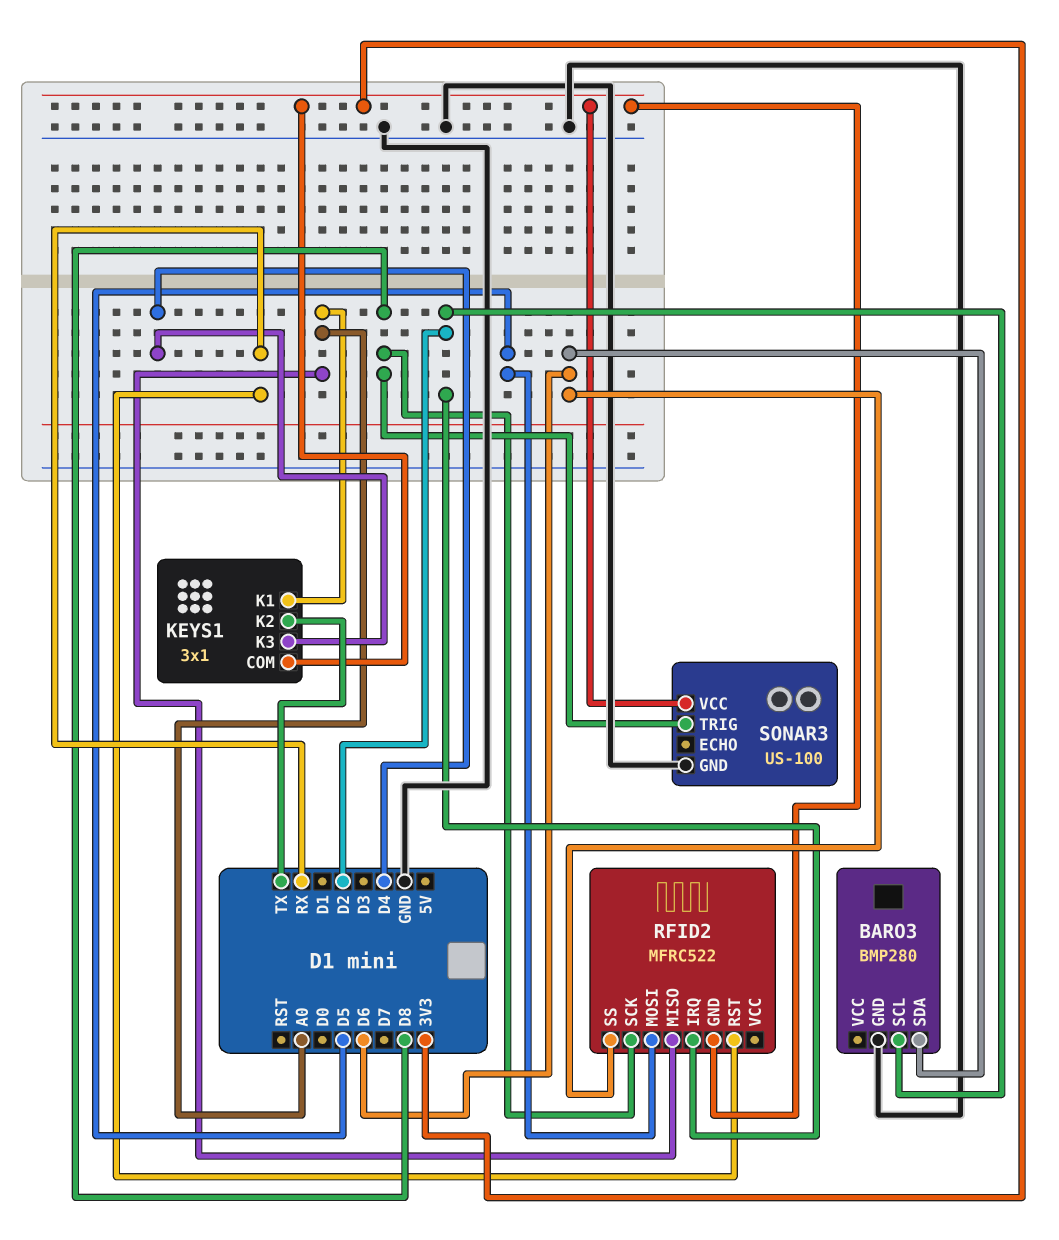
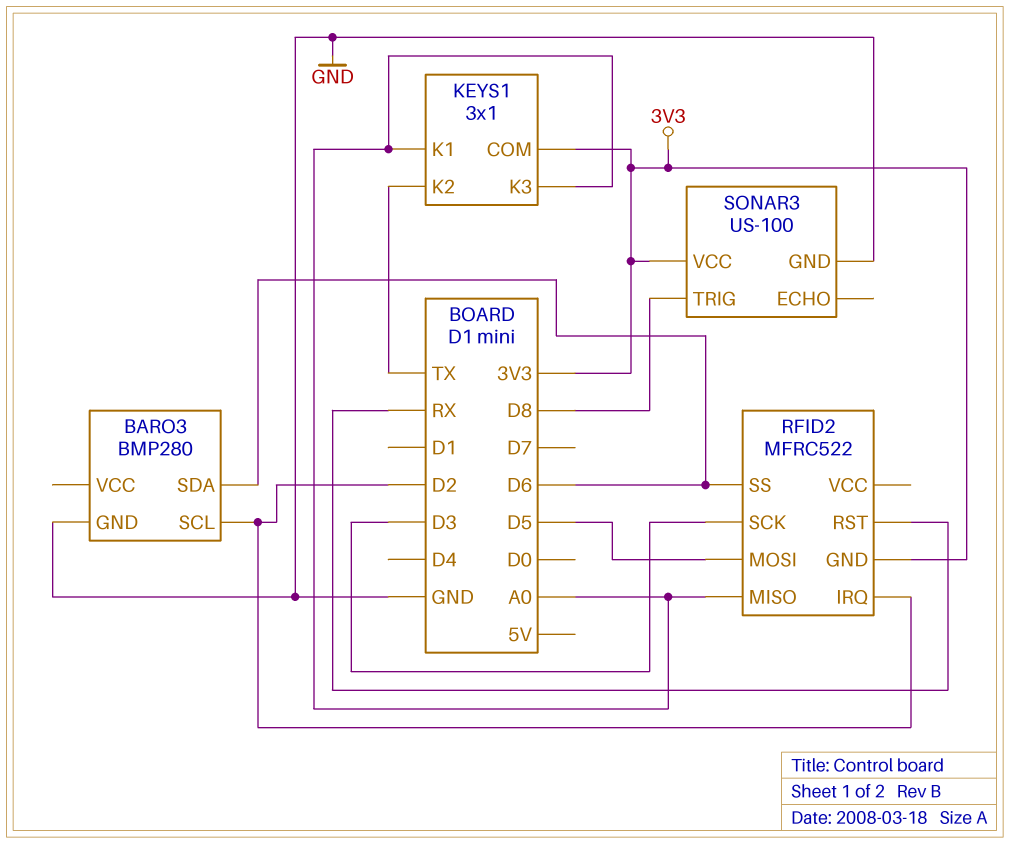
KEYS1 pin K3: D4 -> A0
RFID2 pin SCK: D8 -> D3

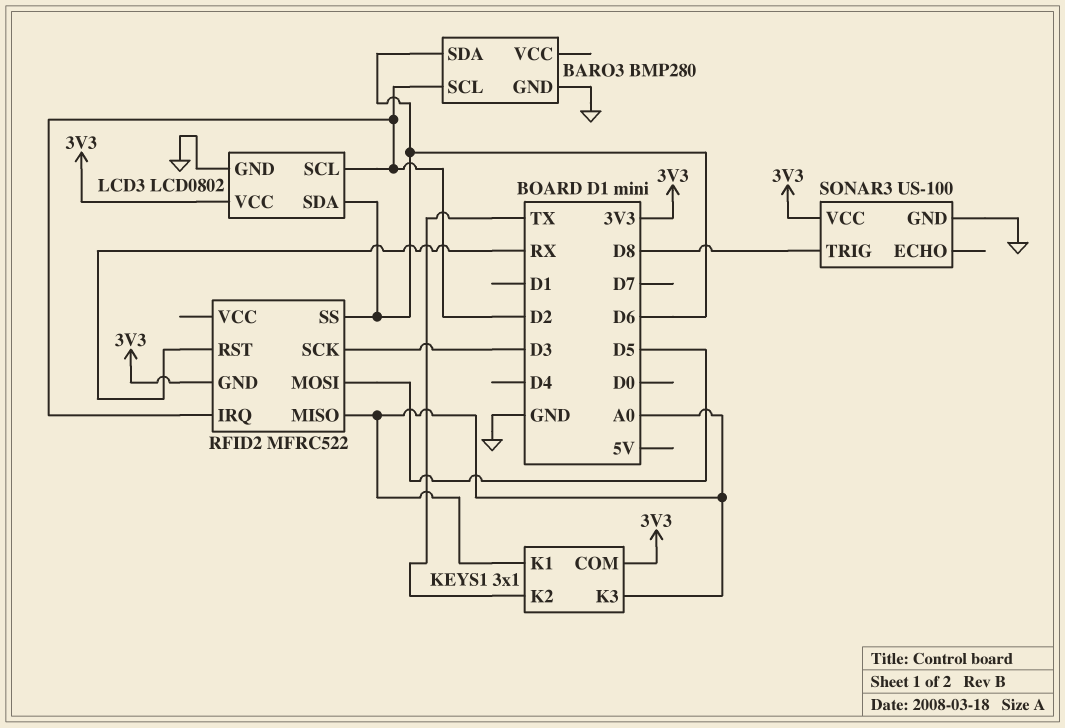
LCD3: none -> LCD0802
LCD3 pin GND: none -> GND
LCD3 pin SCL: none -> D2
LCD3 pin SDA: none -> D6
LCD3 pin VCC: none -> 3V3

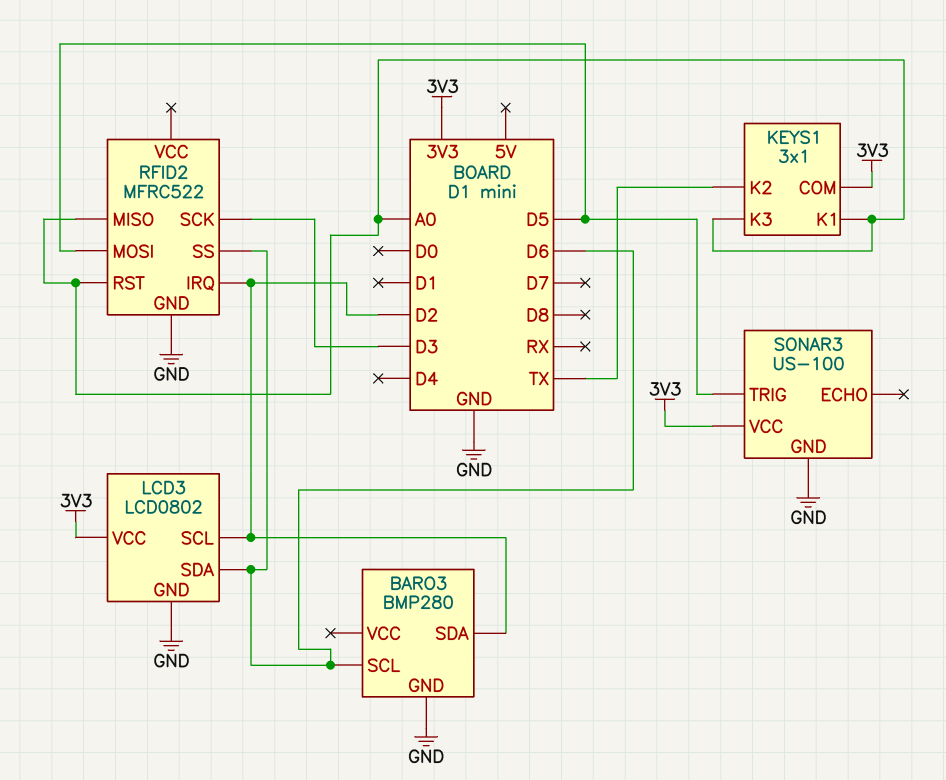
BARO3 pin SCL: D2 -> D6
BARO3 pin SDA: D6 -> D2
RFID2 pin GND: 3V3 -> GND
RFID2 pin RST: RX -> A0
SONAR3 pin TRIG: D8 -> D5

